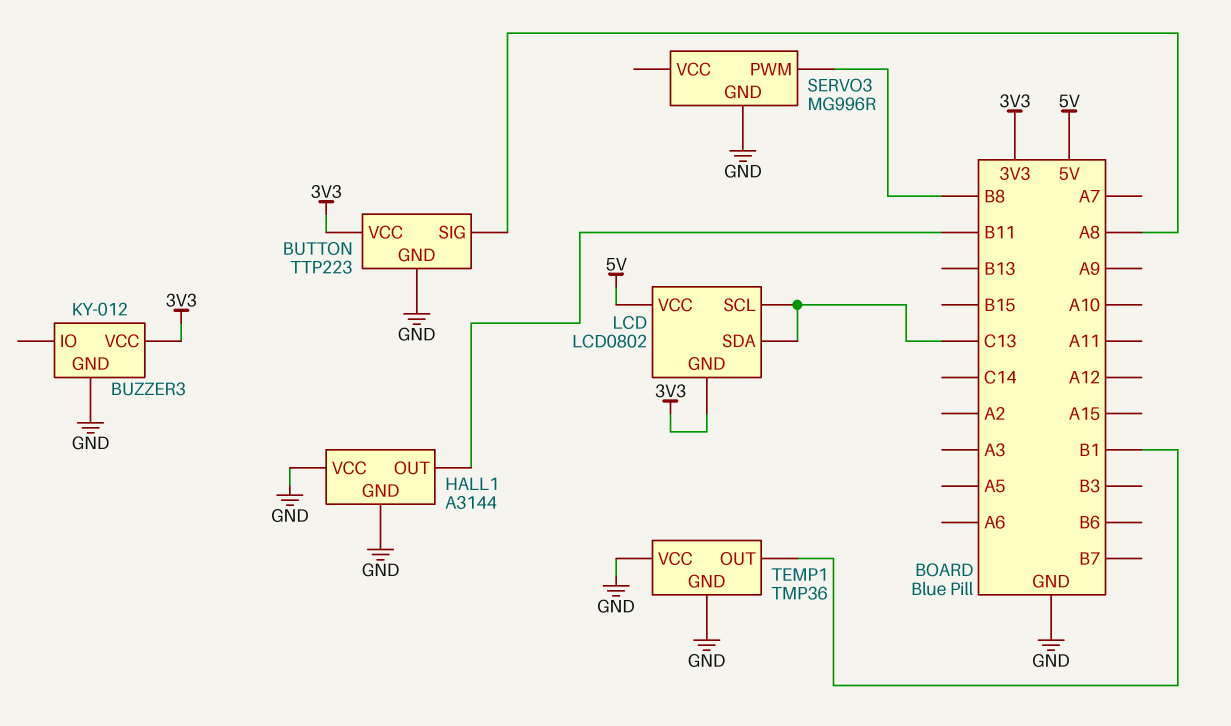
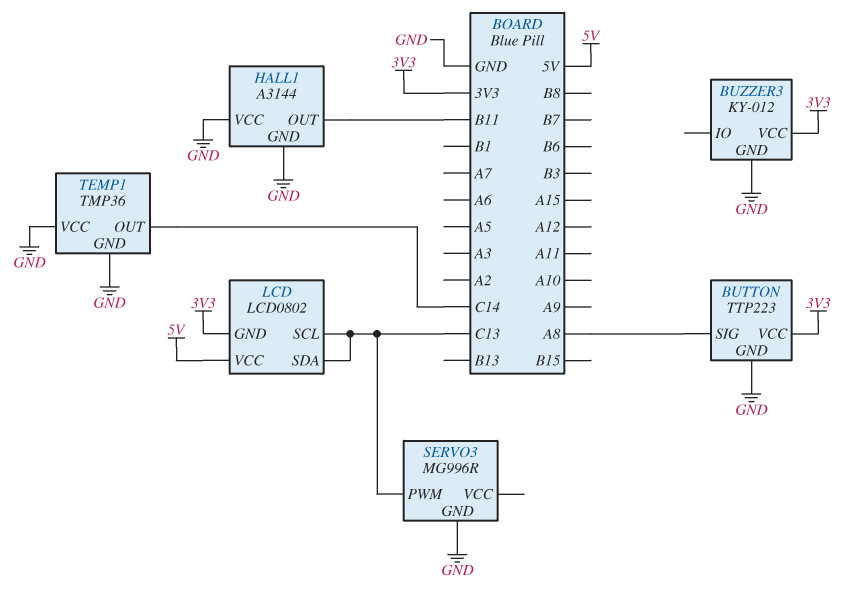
SERVO3 pin PWM: B8 -> C13
TEMP1 pin OUT: B1 -> C14

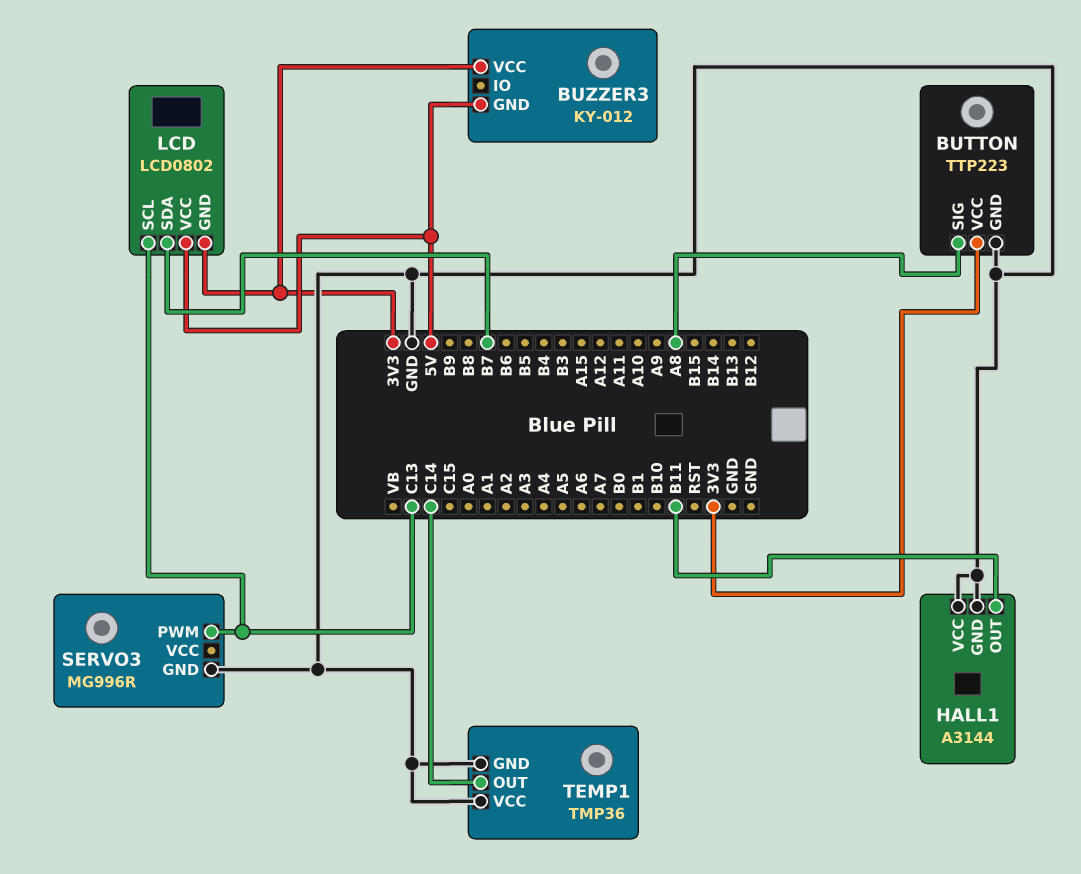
BUZZER3 pin GND: GND -> 5V
LCD pin SDA: C13 -> B7

